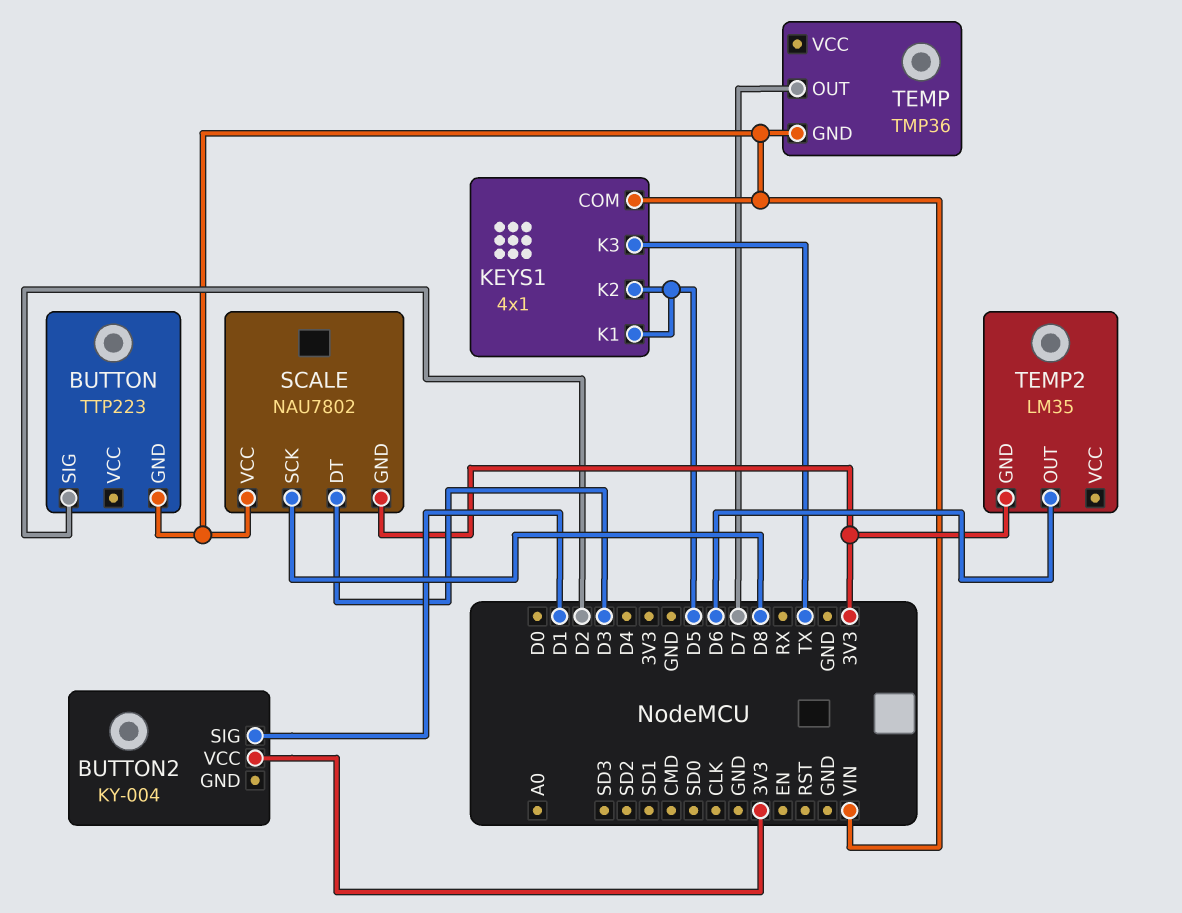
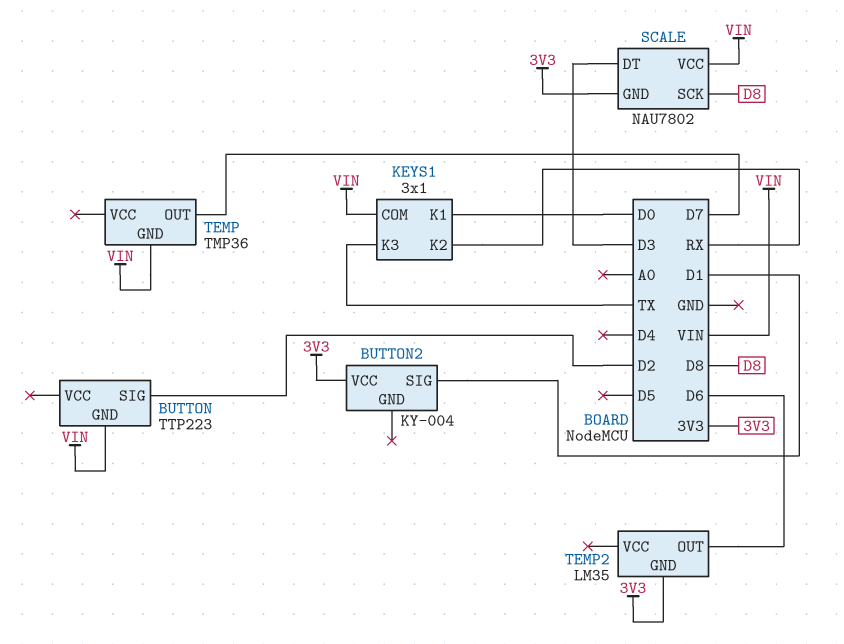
KEYS1: 4x1 -> 3x1
KEYS1 pin K1: D5 -> D0
KEYS1 pin K2: D5 -> RX

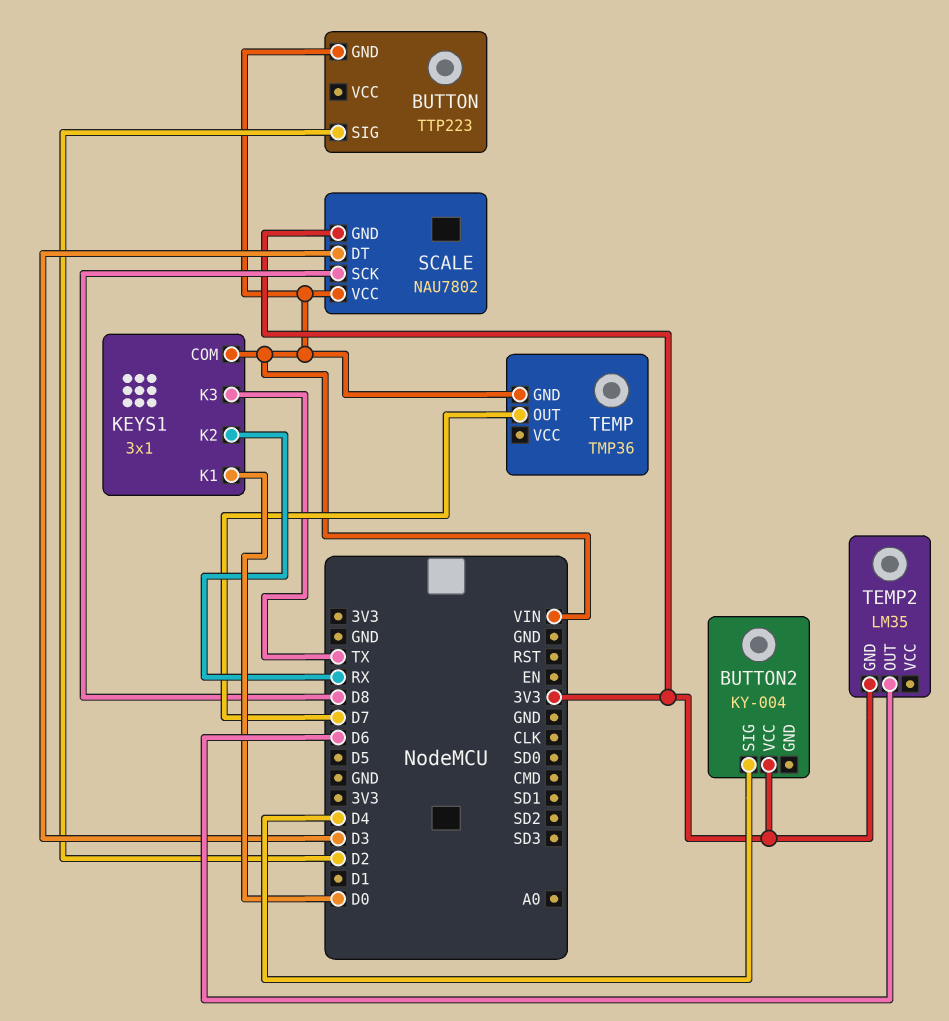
BUTTON2 pin SIG: D1 -> D4

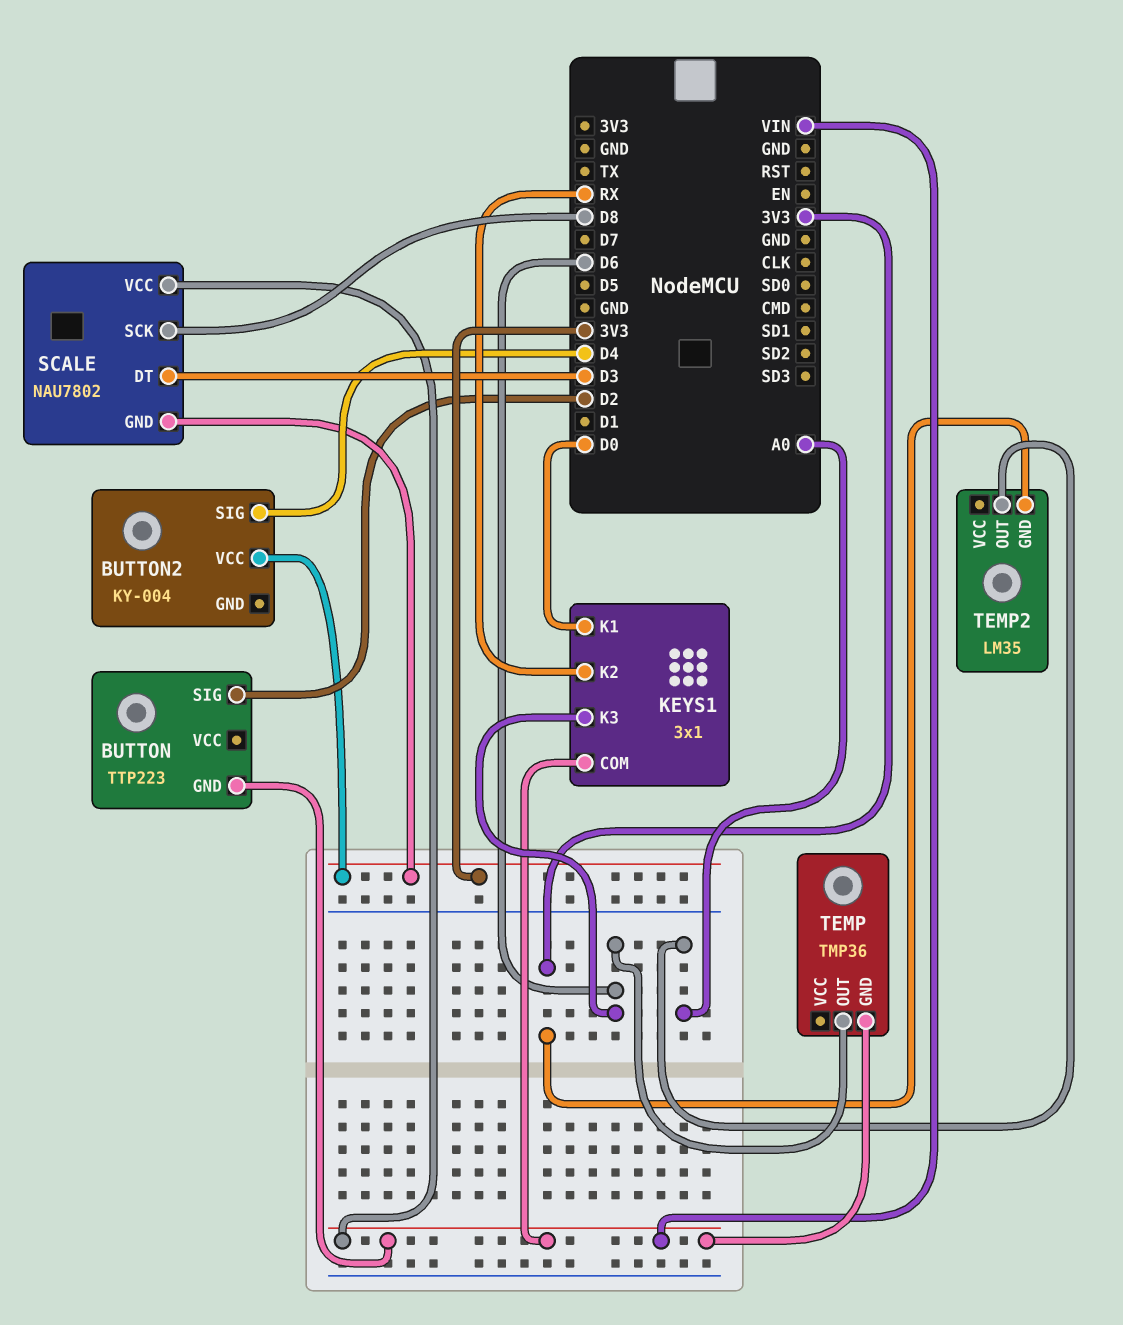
KEYS1 pin K3: TX -> D6
TEMP pin OUT: D7 -> D6
TEMP2 pin OUT: D6 -> A0

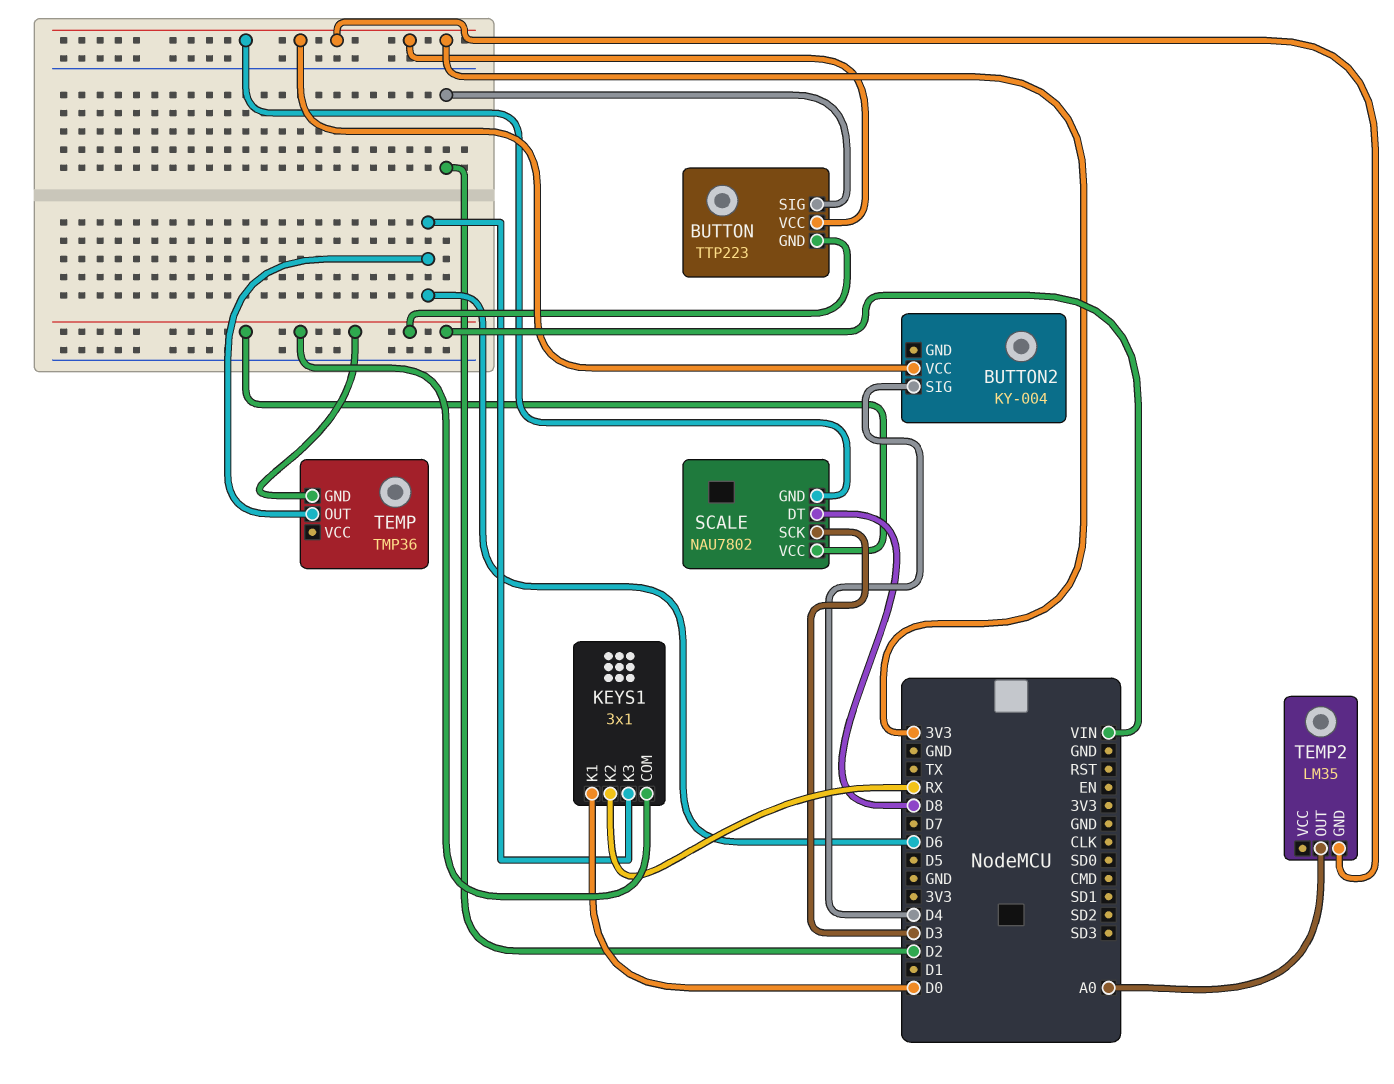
BUTTON pin VCC: none -> 3V3
SCALE pin DT: D3 -> D8
SCALE pin SCK: D8 -> D3

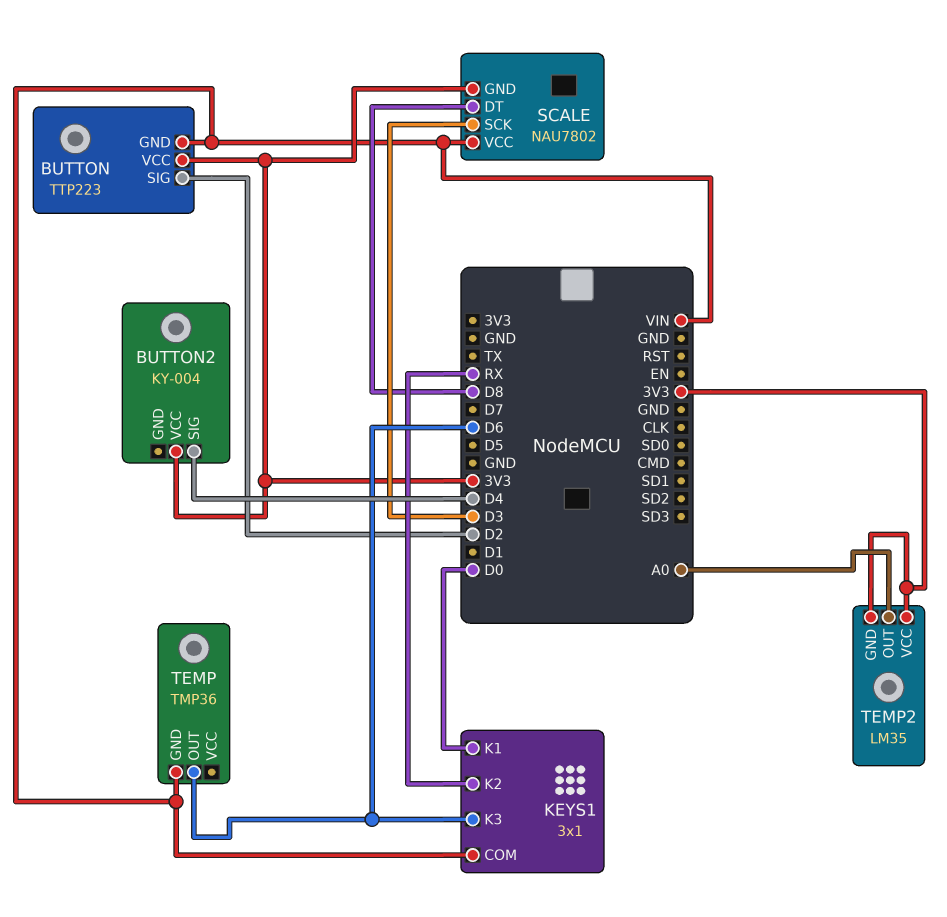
TEMP2 pin VCC: none -> 3V3

